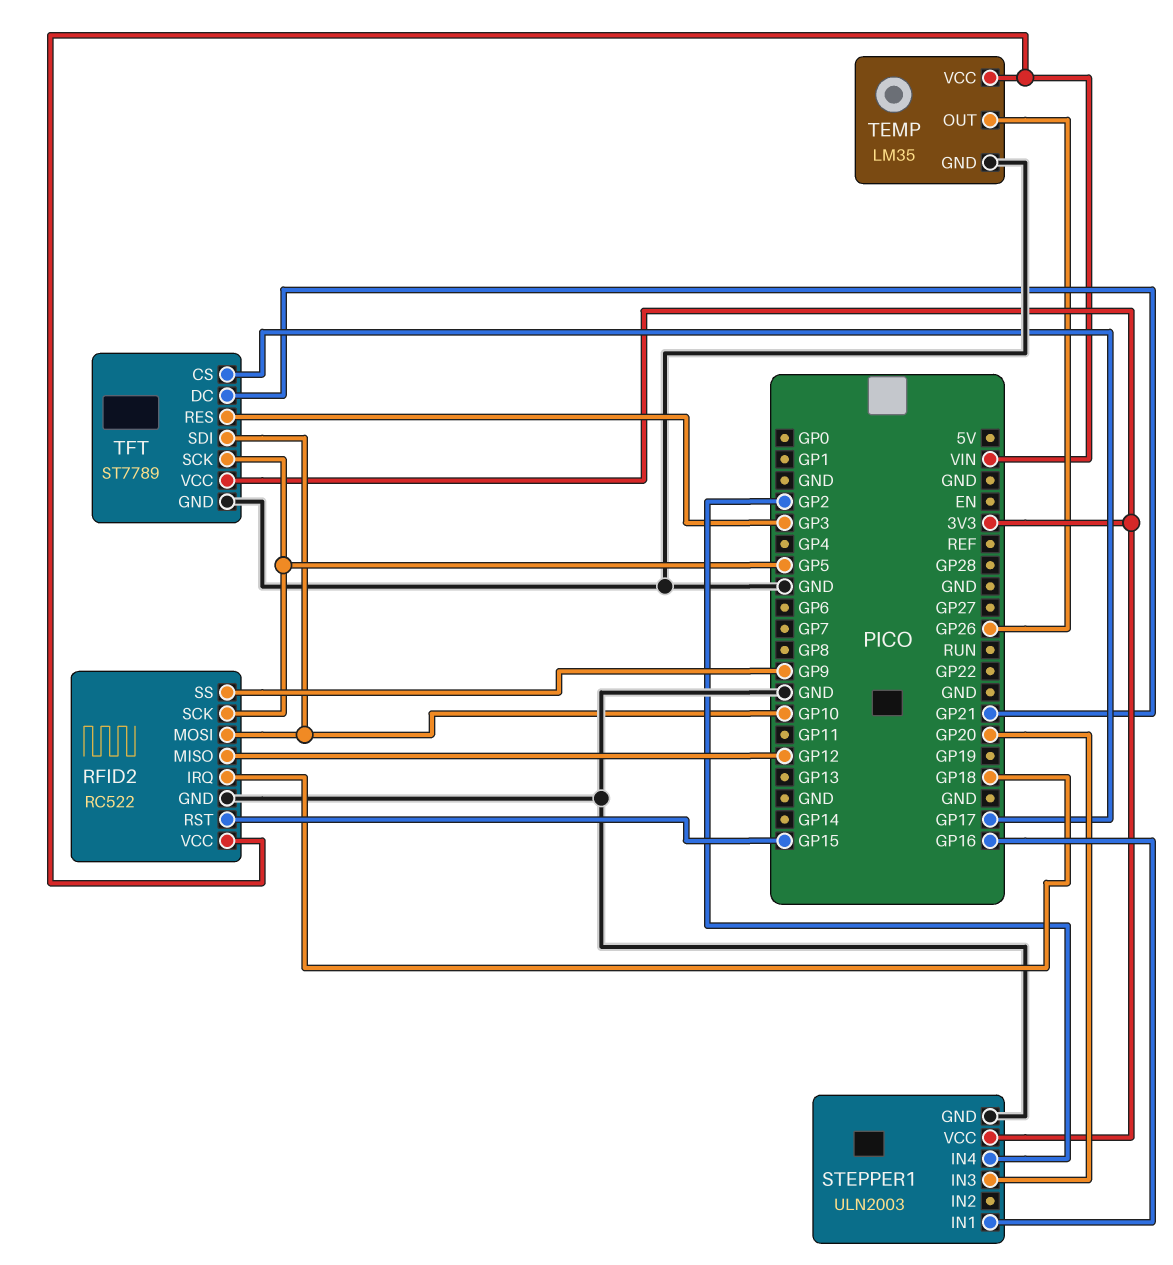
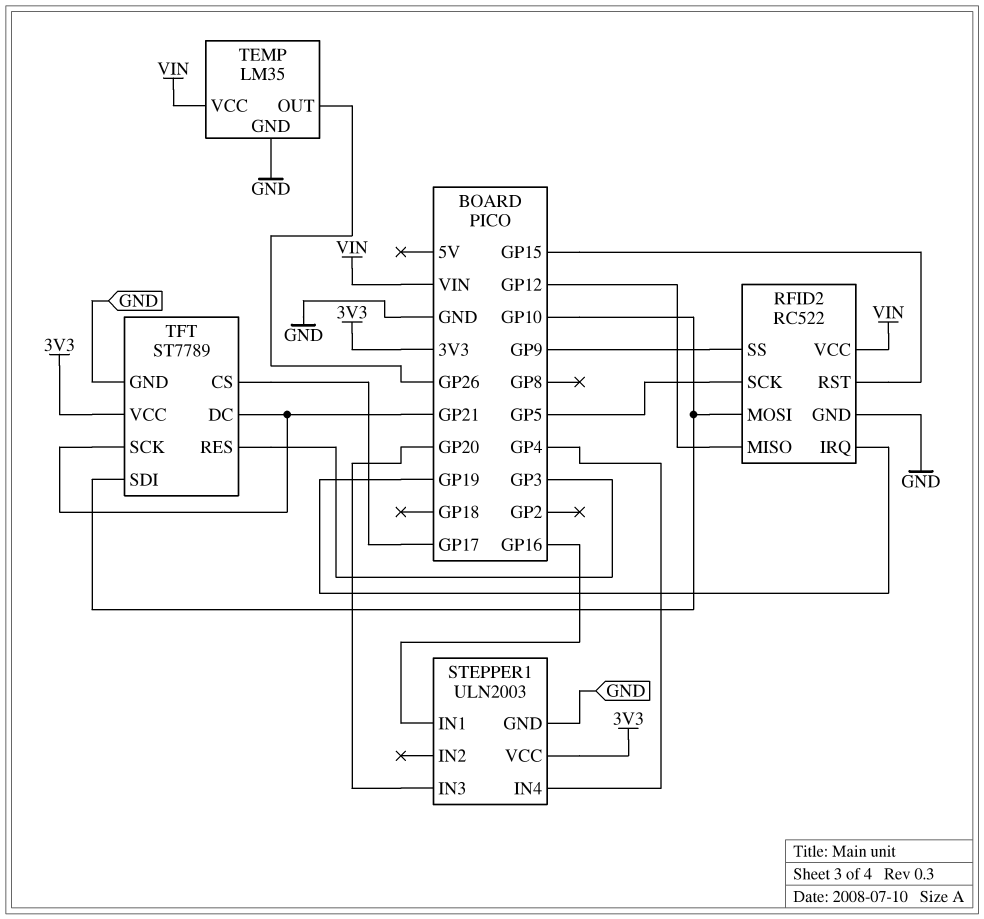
RFID2 pin IRQ: GP18 -> GP19
STEPPER1 pin IN4: GP2 -> GP4
TFT pin SCK: GP5 -> GP21

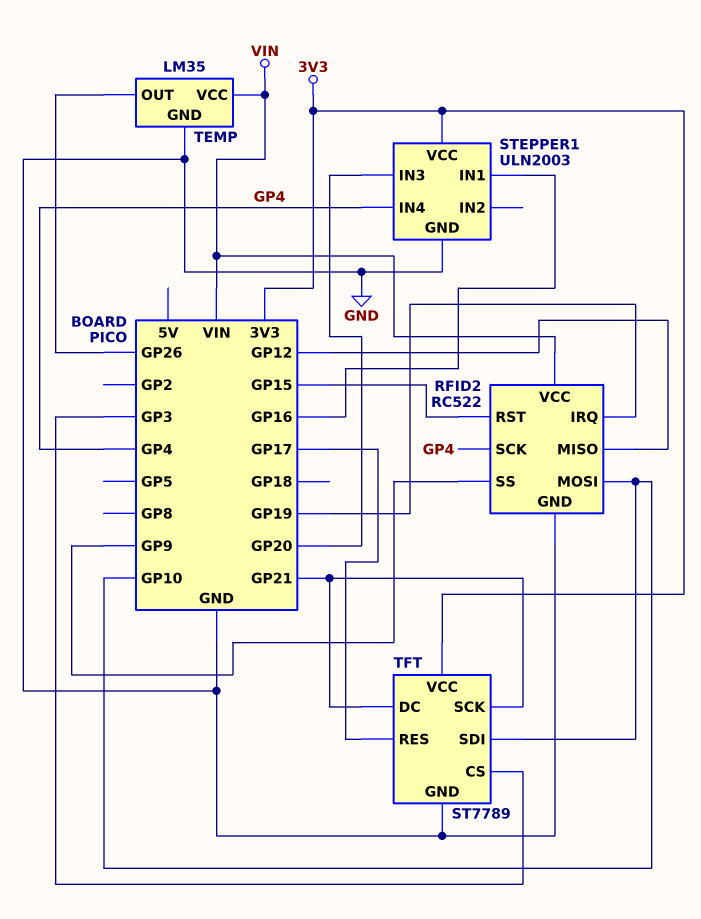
RFID2 pin SCK: GP5 -> GP4
TFT pin CS: GP17 -> GP3
TFT pin RES: GP3 -> GP17

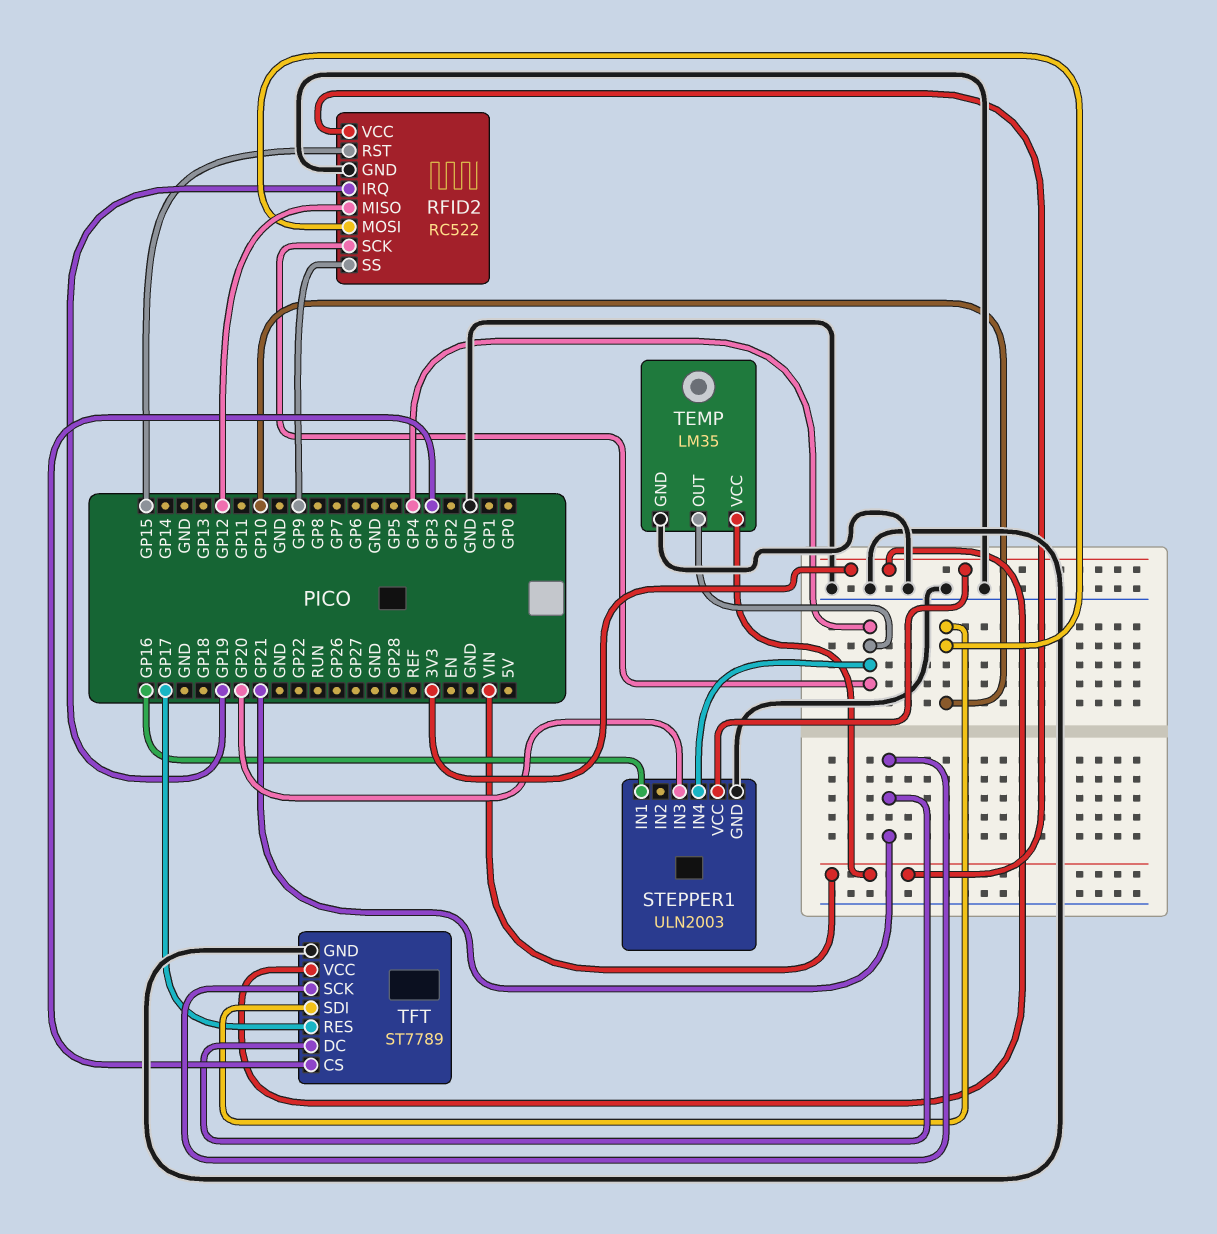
TEMP pin OUT: GP26 -> GP4

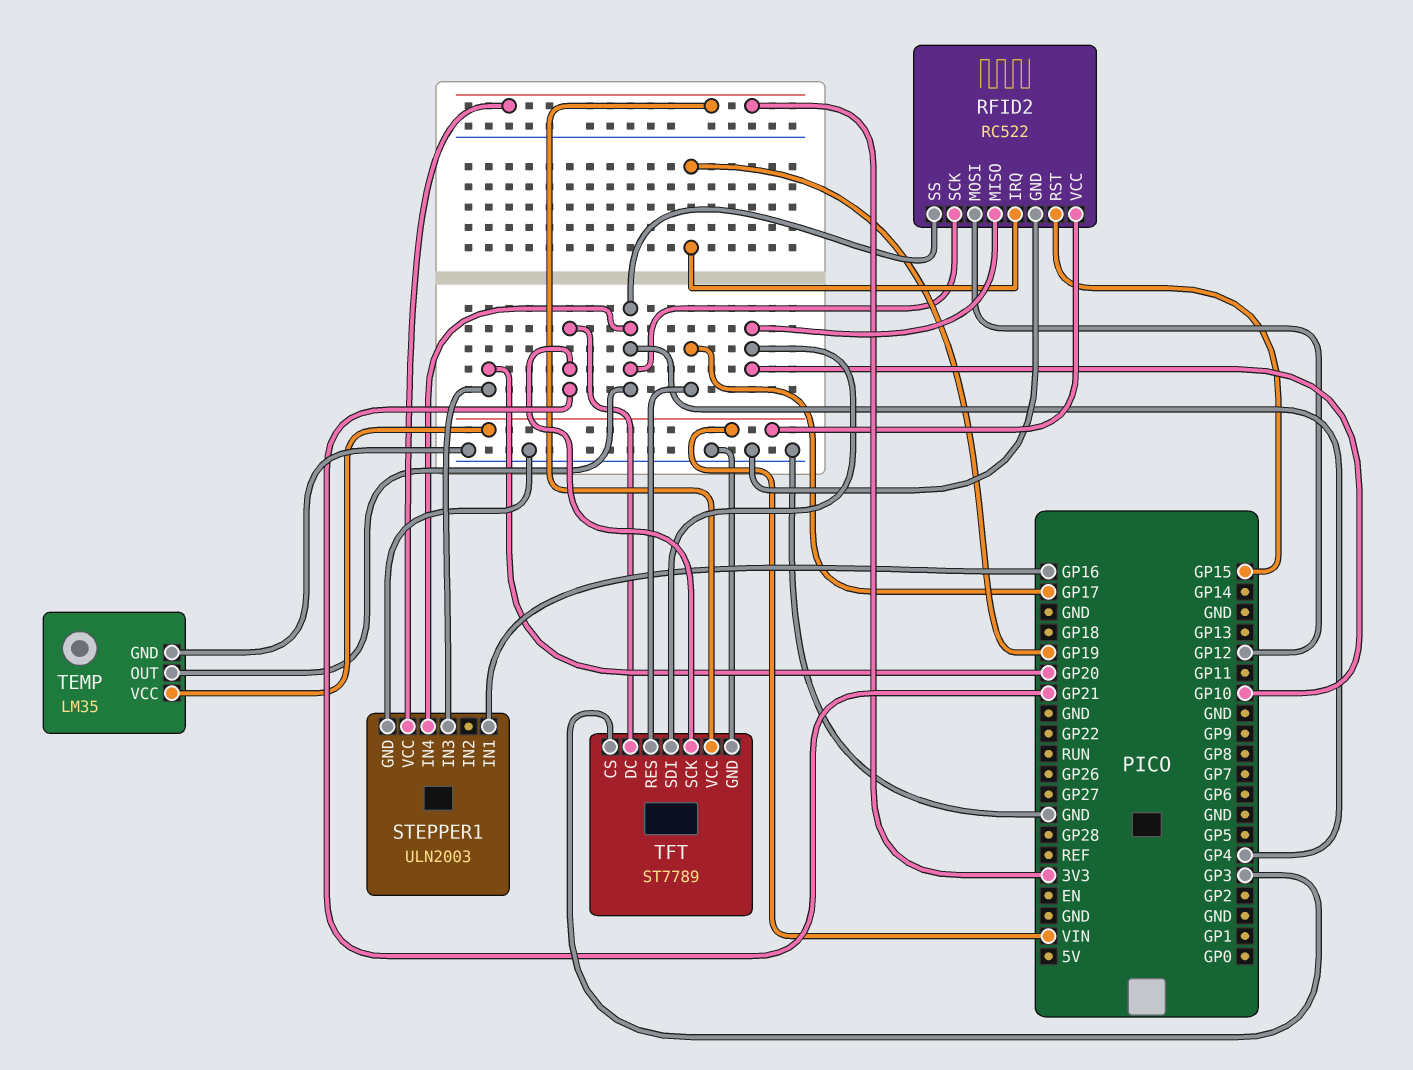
RFID2 pin MISO: GP12 -> GP10
RFID2 pin MOSI: GP10 -> GP12
RFID2 pin SS: GP9 -> GP4

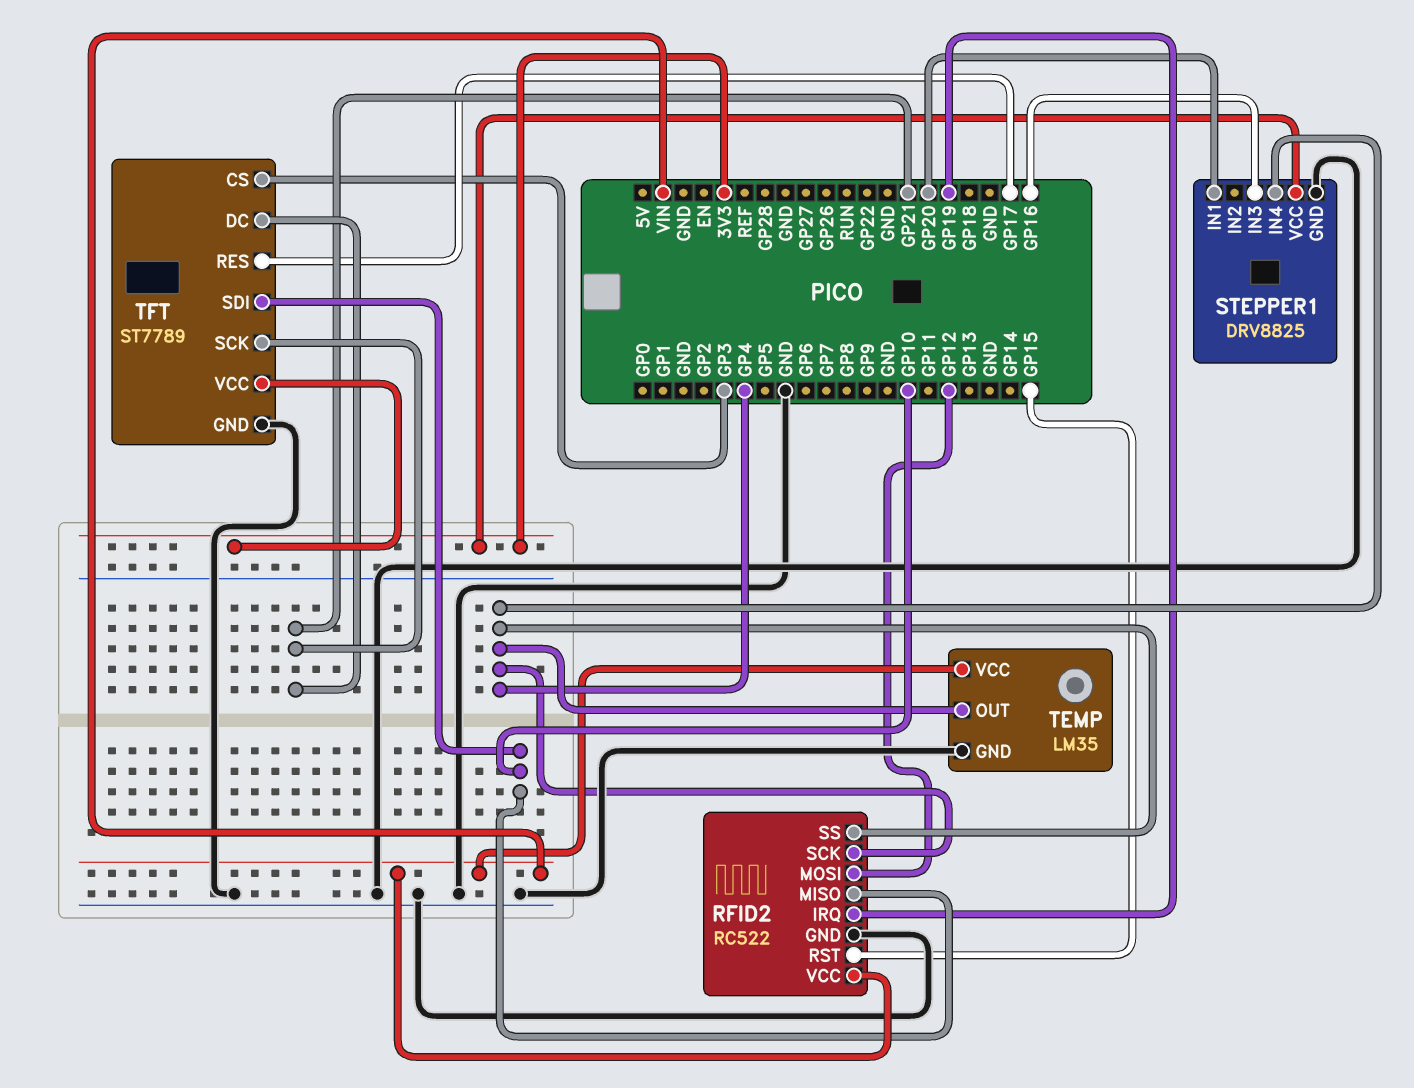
STEPPER1: ULN2003 -> DRV8825
STEPPER1 pin IN1: GP16 -> GP20
STEPPER1 pin IN3: GP20 -> GP16

